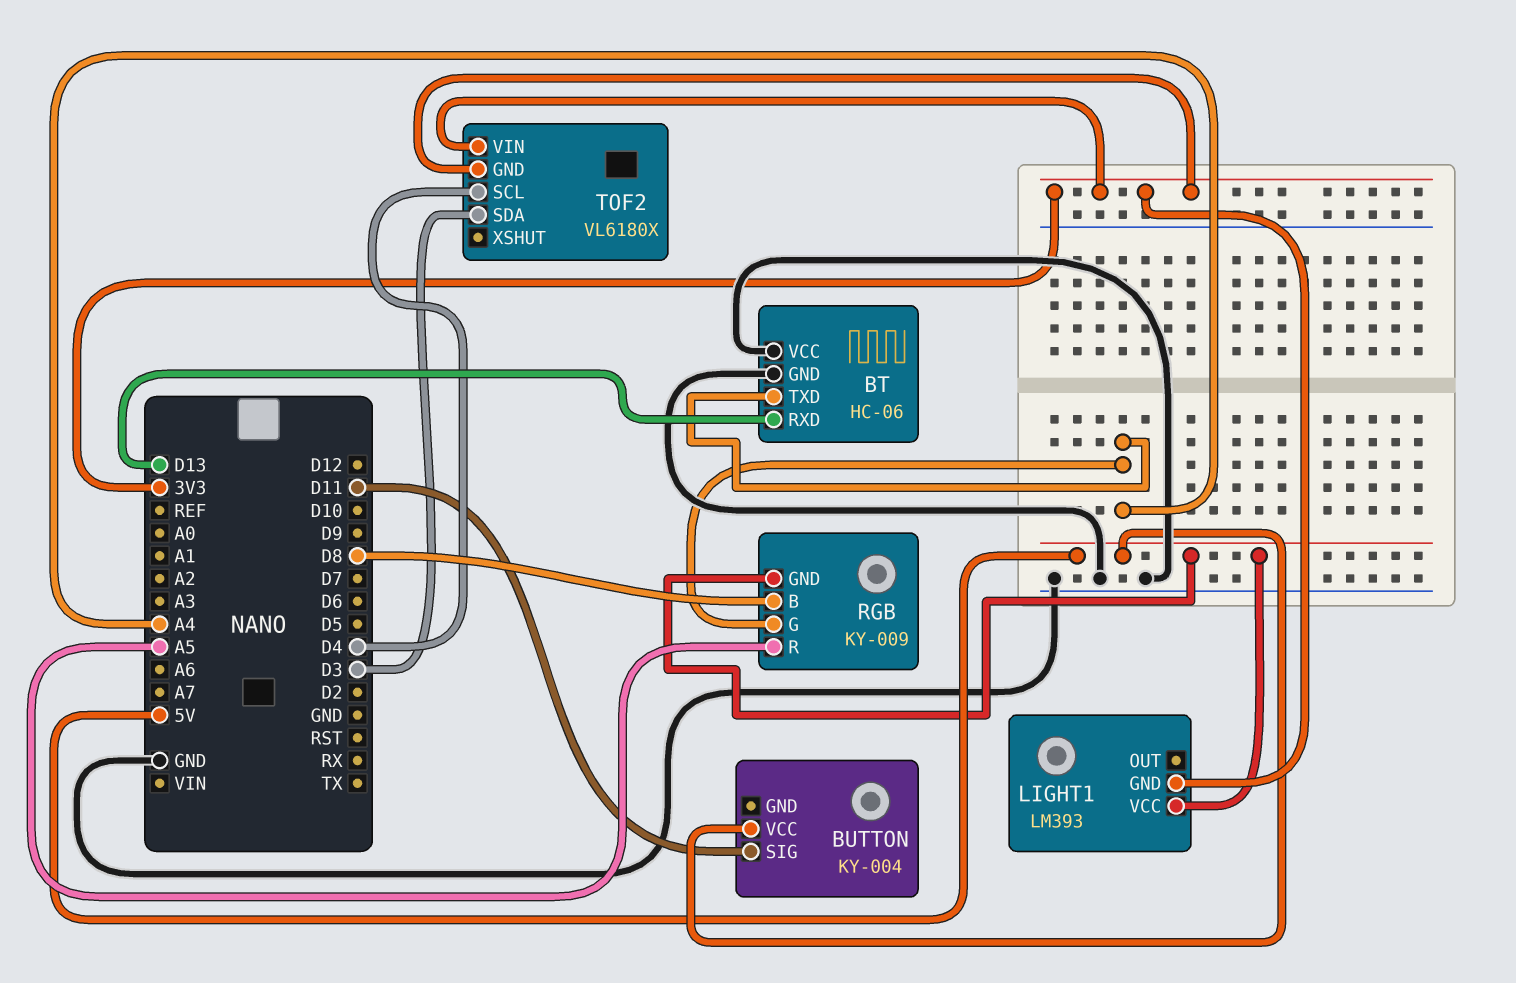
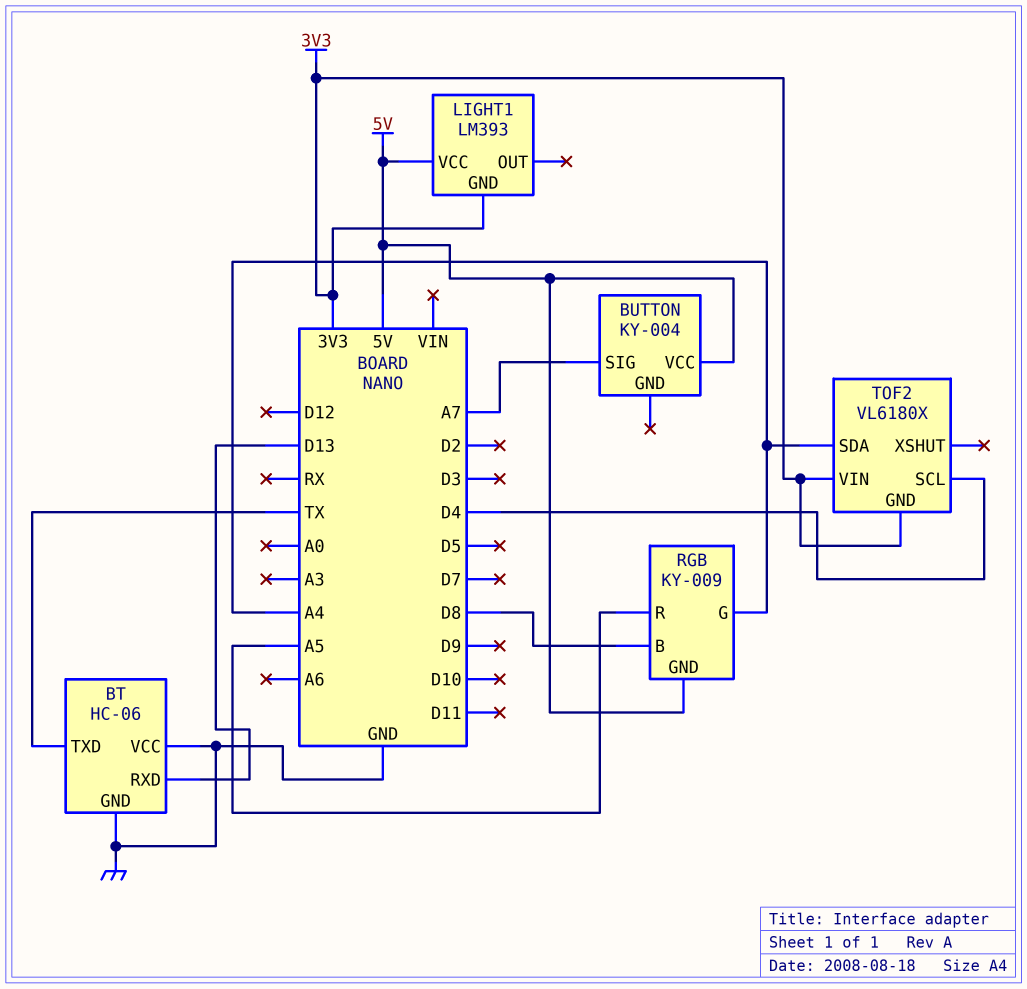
BT pin TXD: A4 -> TX
BUTTON pin SIG: D11 -> A7
TOF2 pin SDA: D3 -> A4

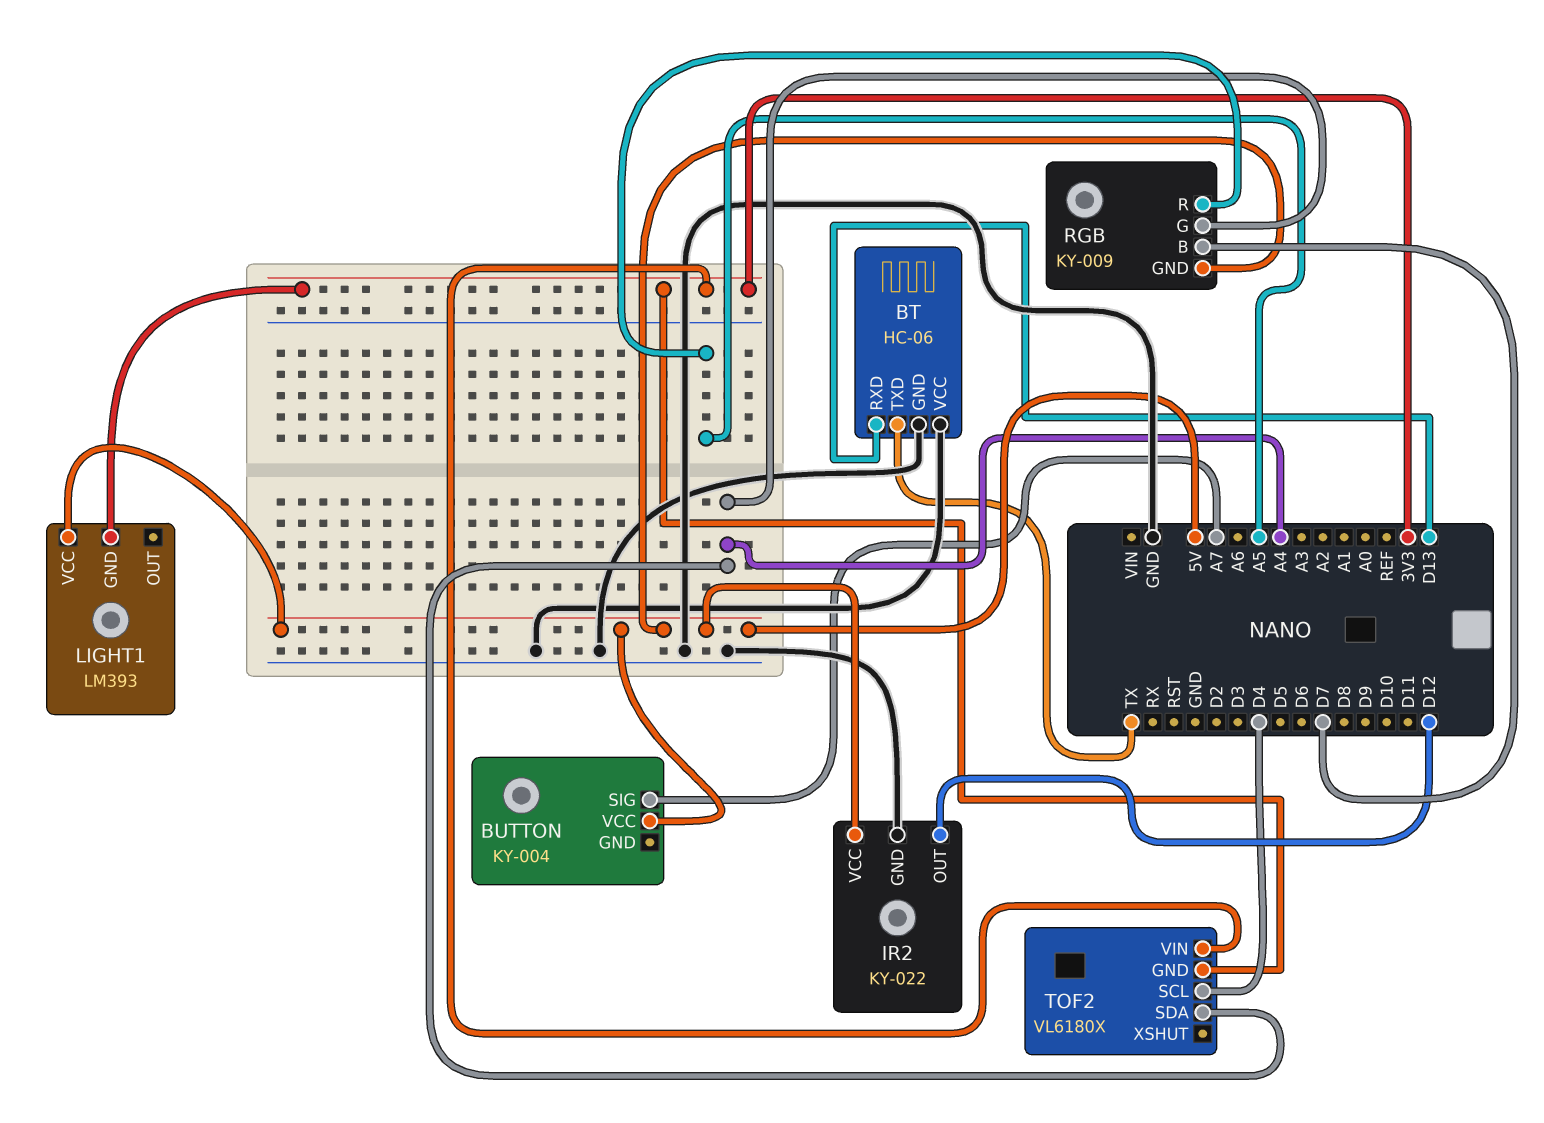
IR2: none -> KY-022
IR2 pin GND: none -> GND
IR2 pin OUT: none -> D12
IR2 pin VCC: none -> 5V
RGB pin B: D8 -> D7

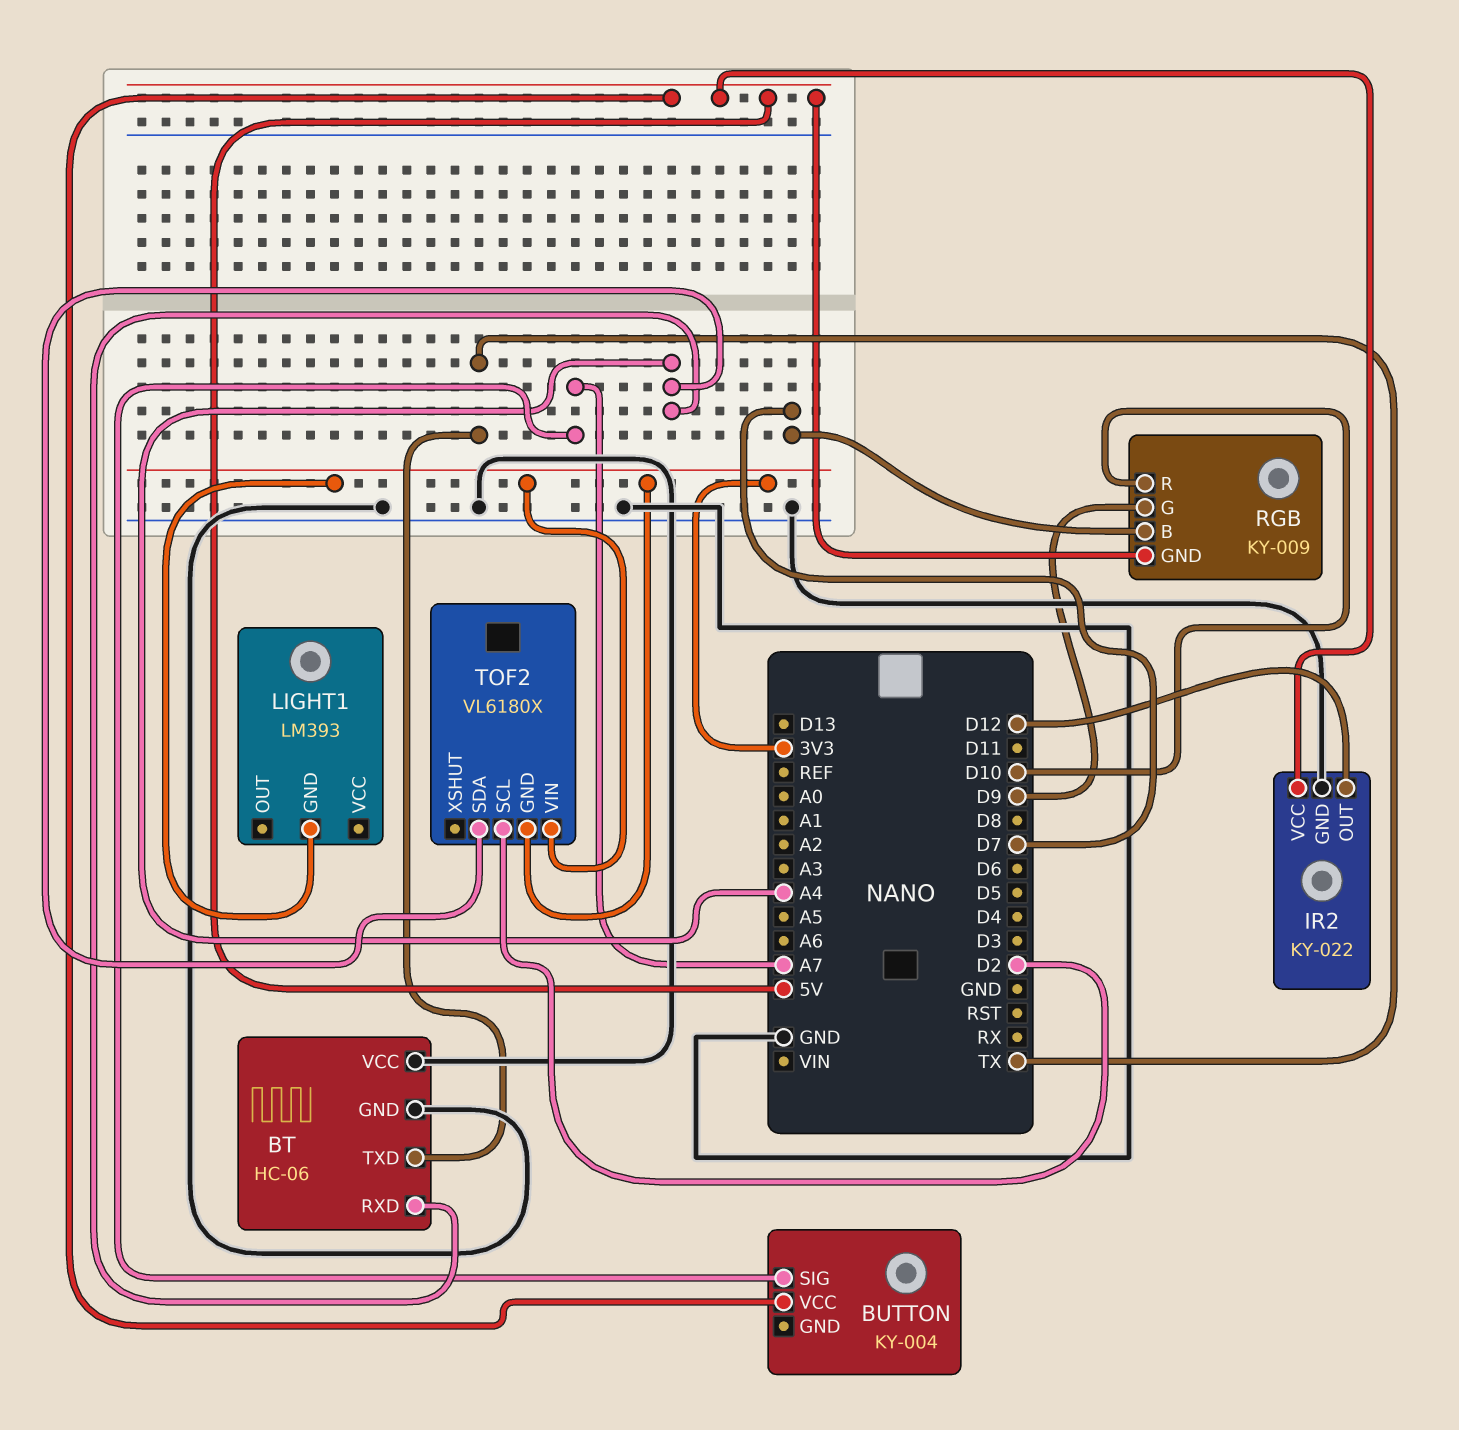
BT pin RXD: D13 -> A4
LIGHT1 pin VCC: 5V -> none
RGB pin G: A4 -> D9
RGB pin R: A5 -> D10
TOF2 pin SCL: D4 -> D2

